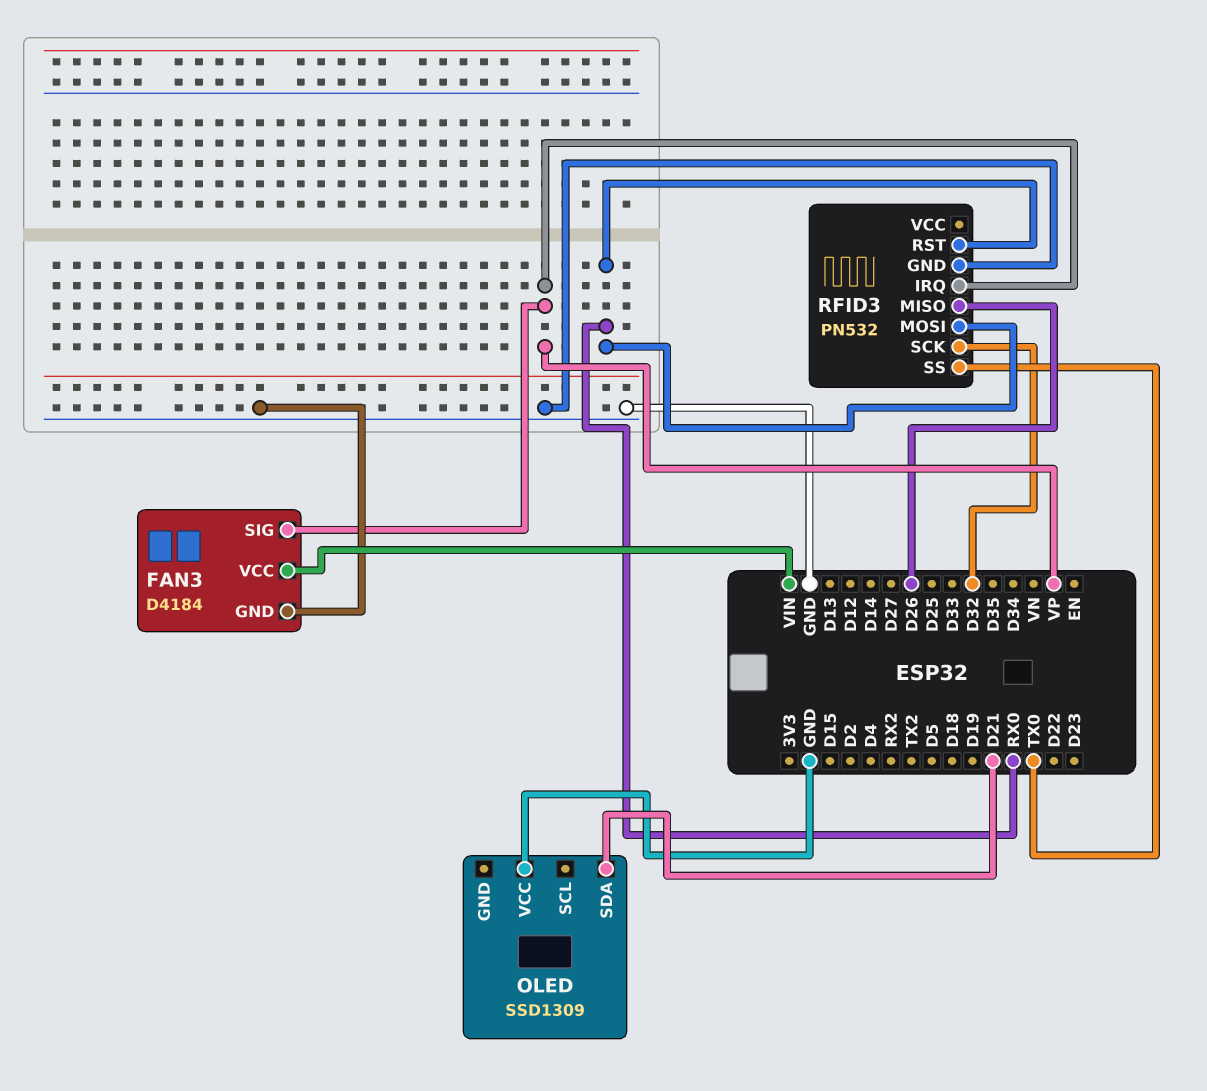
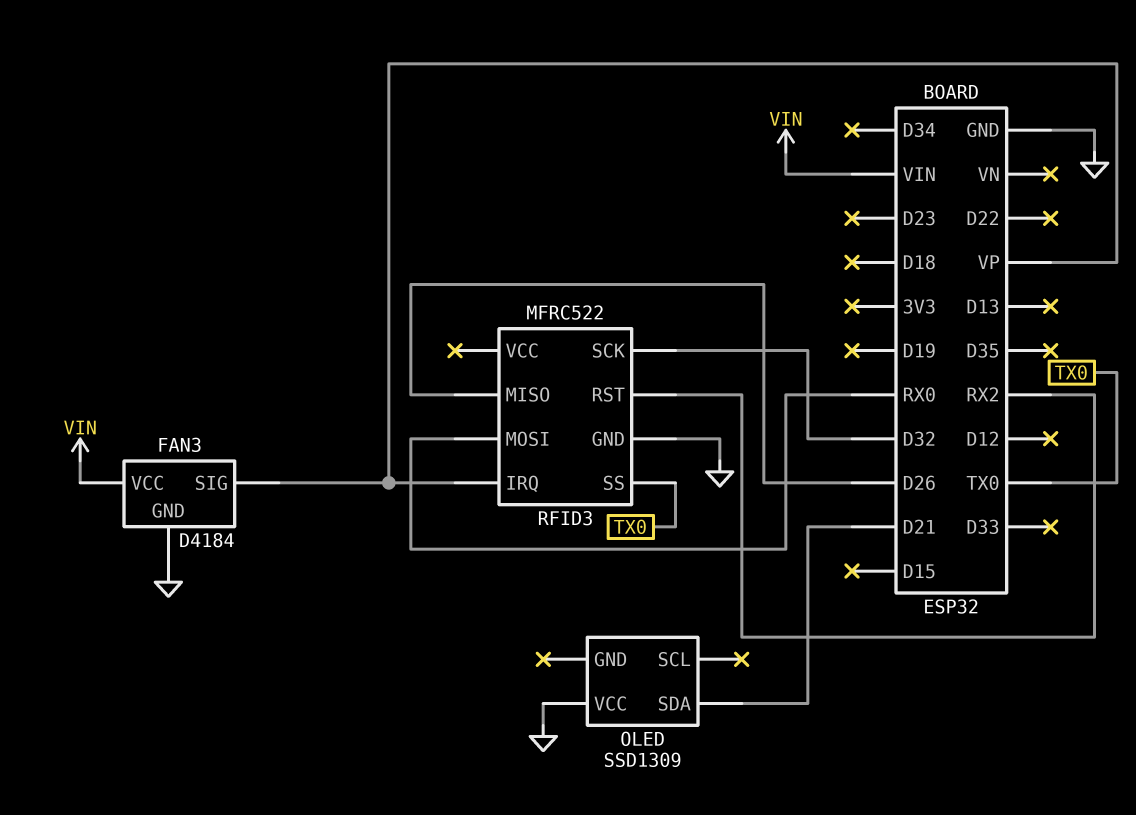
RFID3: PN532 -> MFRC522
RFID3 pin RST: RX0 -> RX2

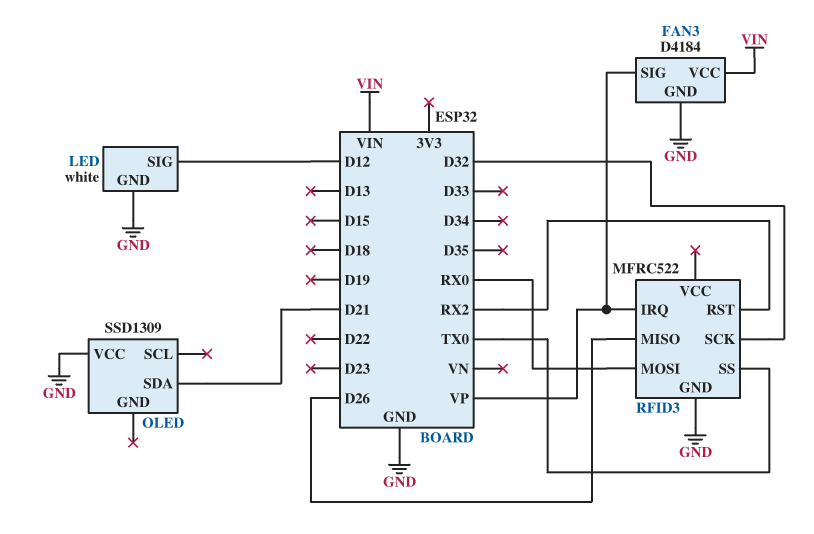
LED: none -> white
LED pin GND: none -> GND
LED pin SIG: none -> D12

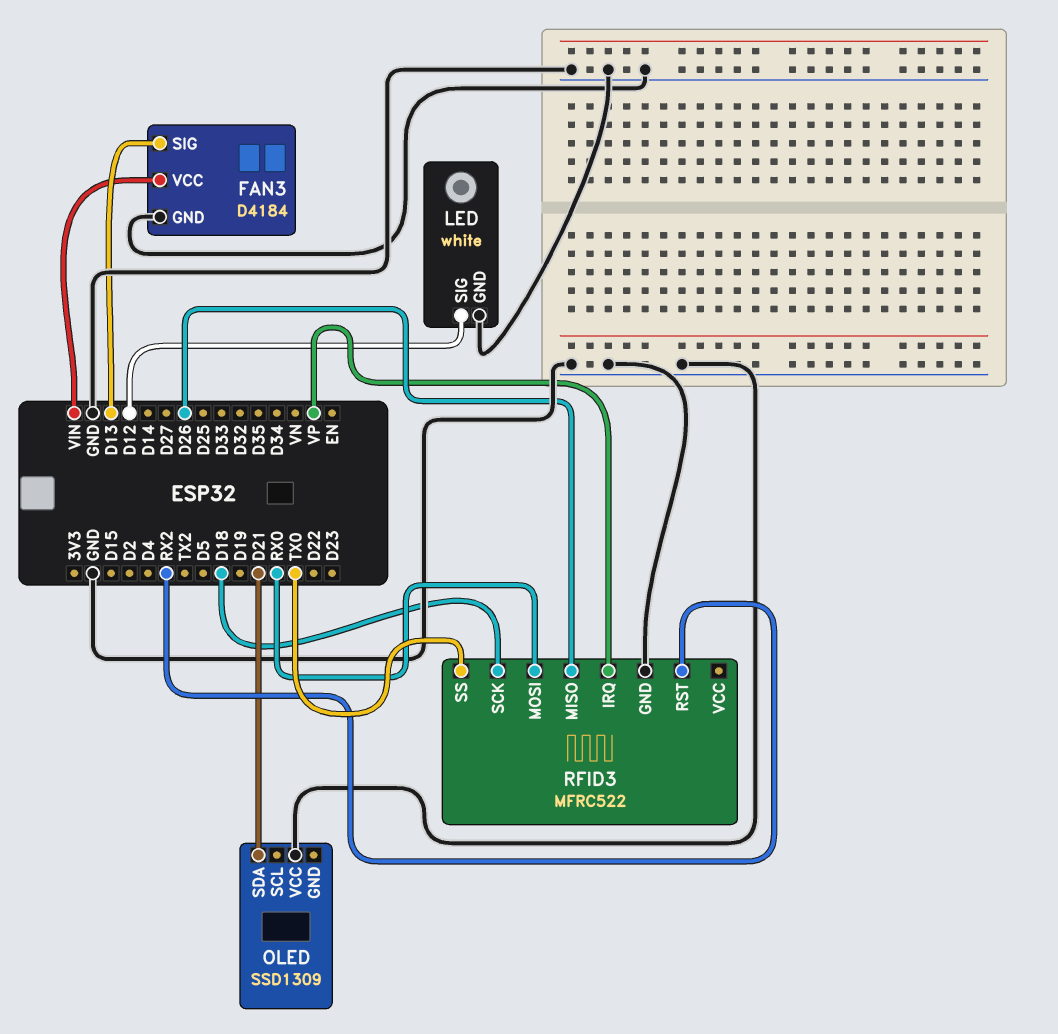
FAN3 pin SIG: VP -> D13
RFID3 pin SCK: D32 -> D18

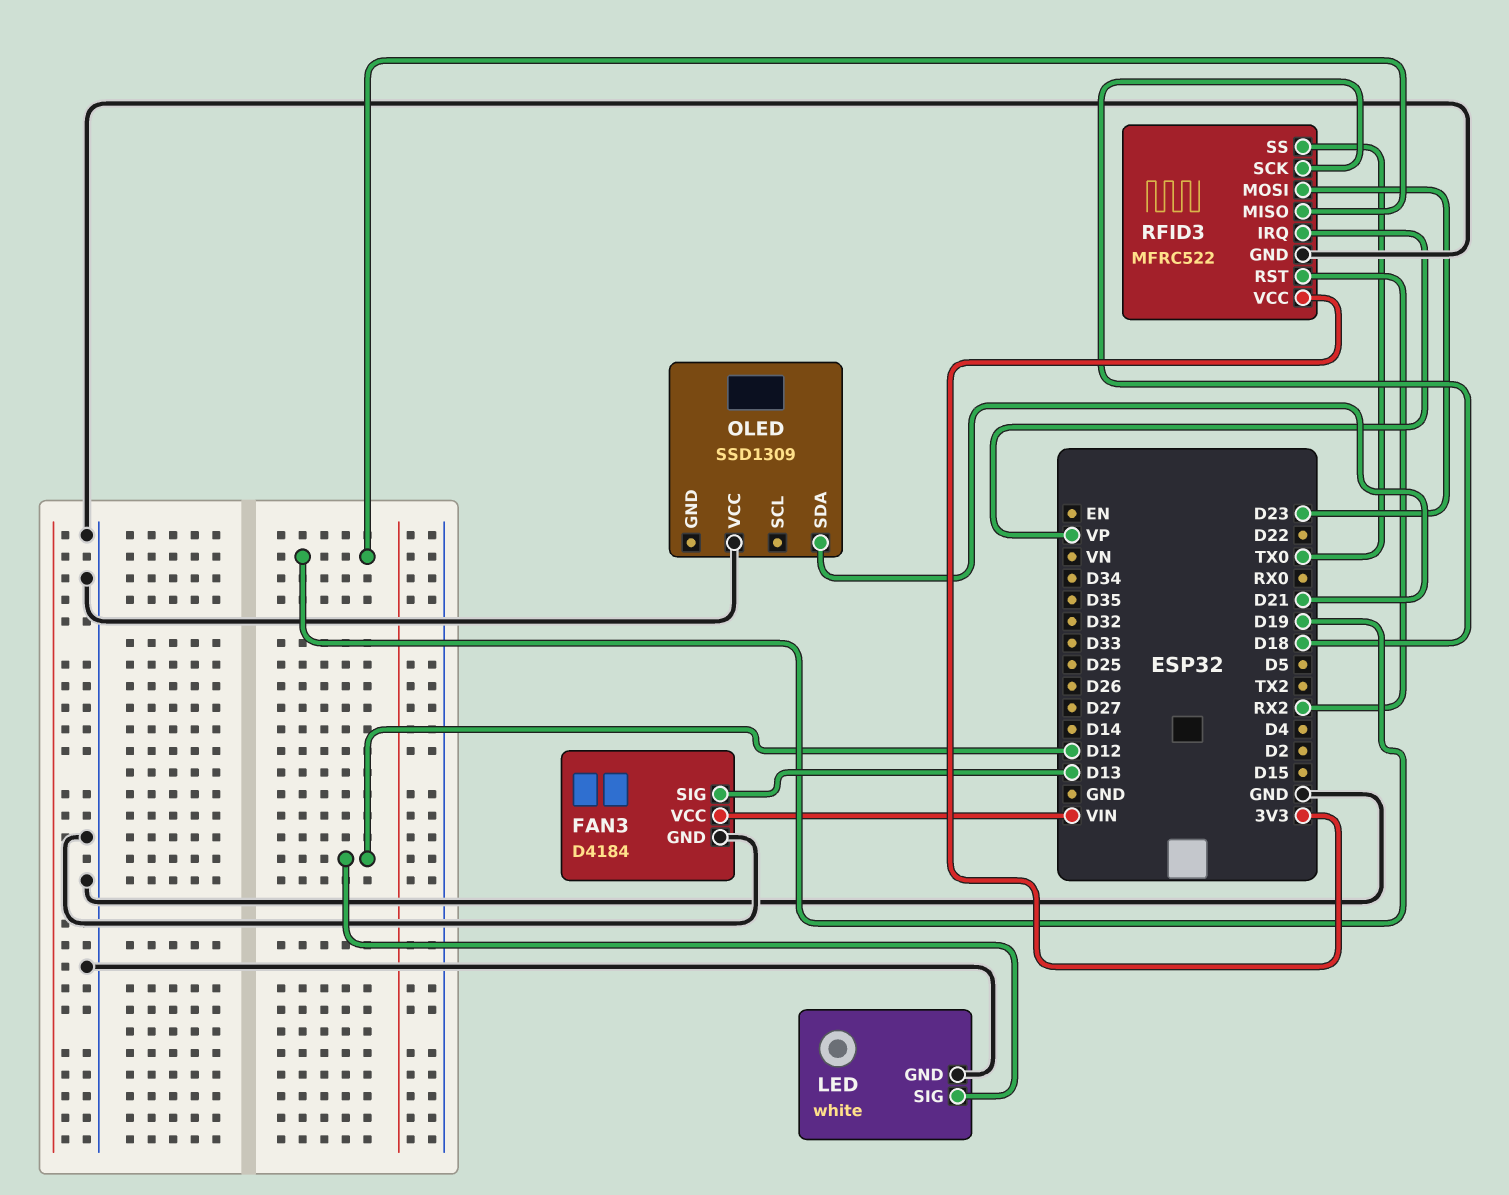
RFID3 pin MISO: D26 -> D19
RFID3 pin MOSI: RX0 -> D23
RFID3 pin VCC: none -> 3V3

